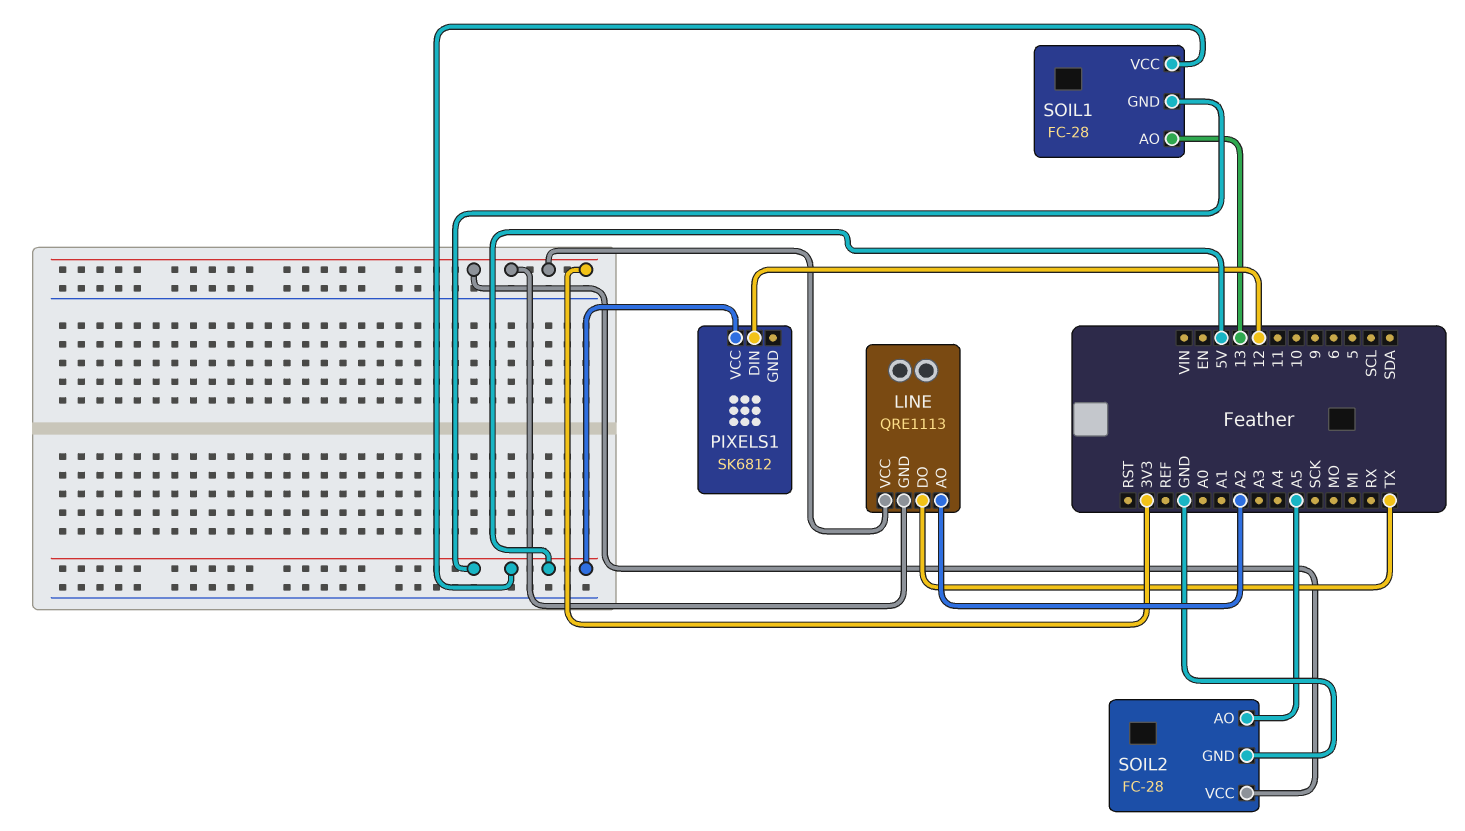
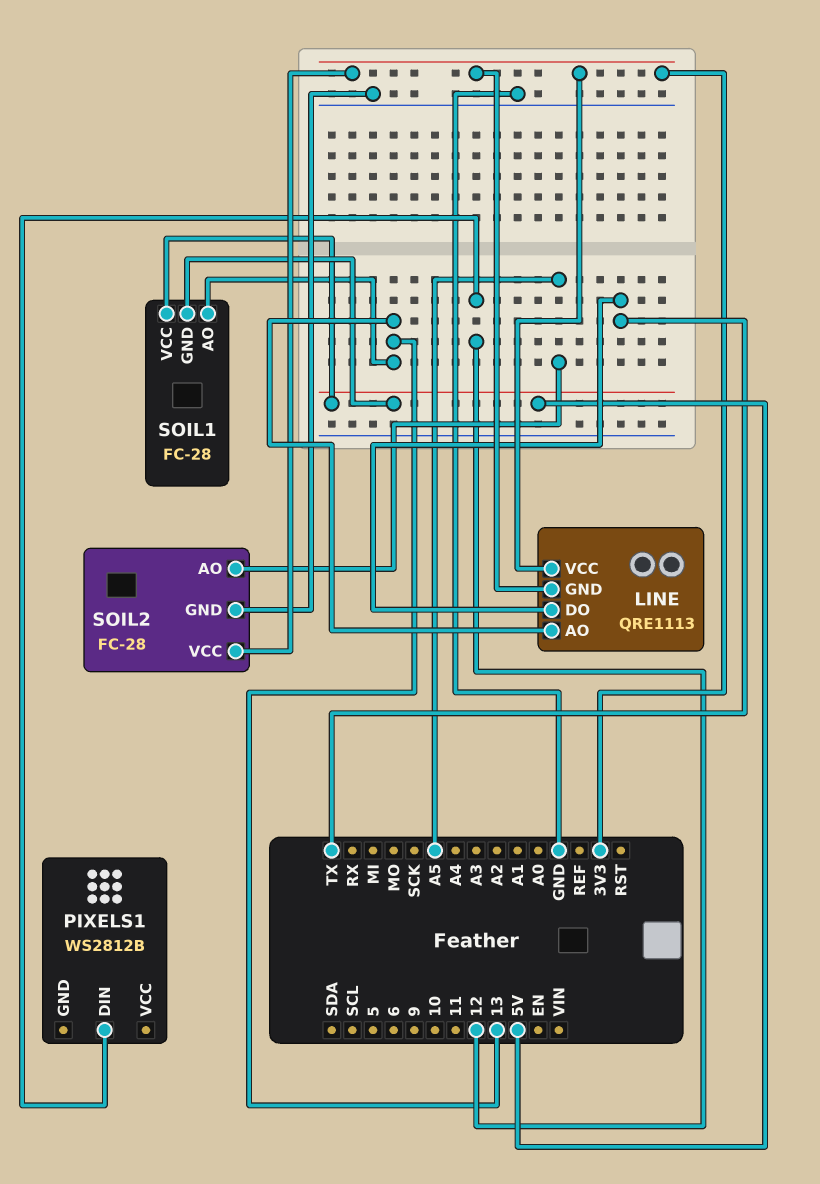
LINE pin AO: A2 -> 13
PIXELS1: SK6812 -> WS2812B
PIXELS1 pin VCC: 5V -> none

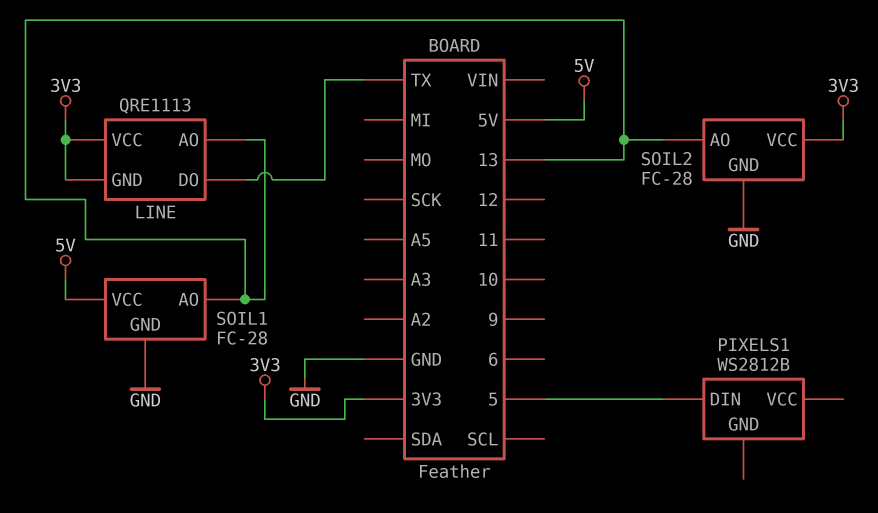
PIXELS1 pin DIN: 12 -> 5
SOIL1 pin GND: 5V -> GND
SOIL2 pin AO: A5 -> 13

